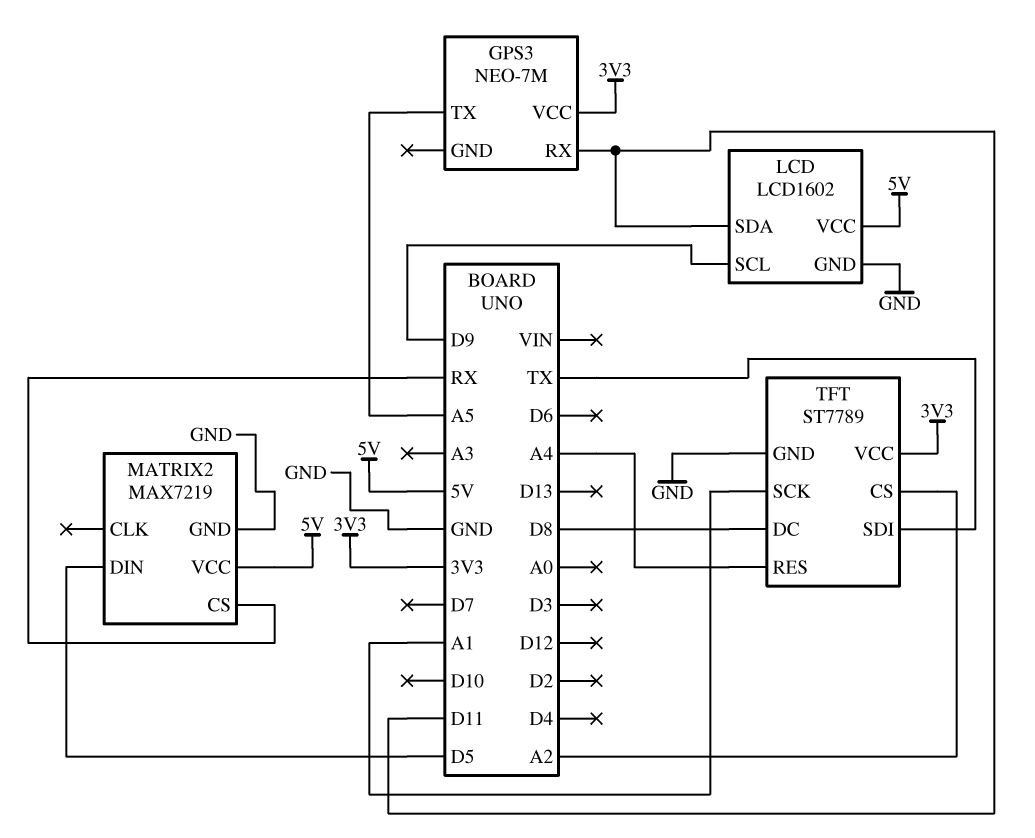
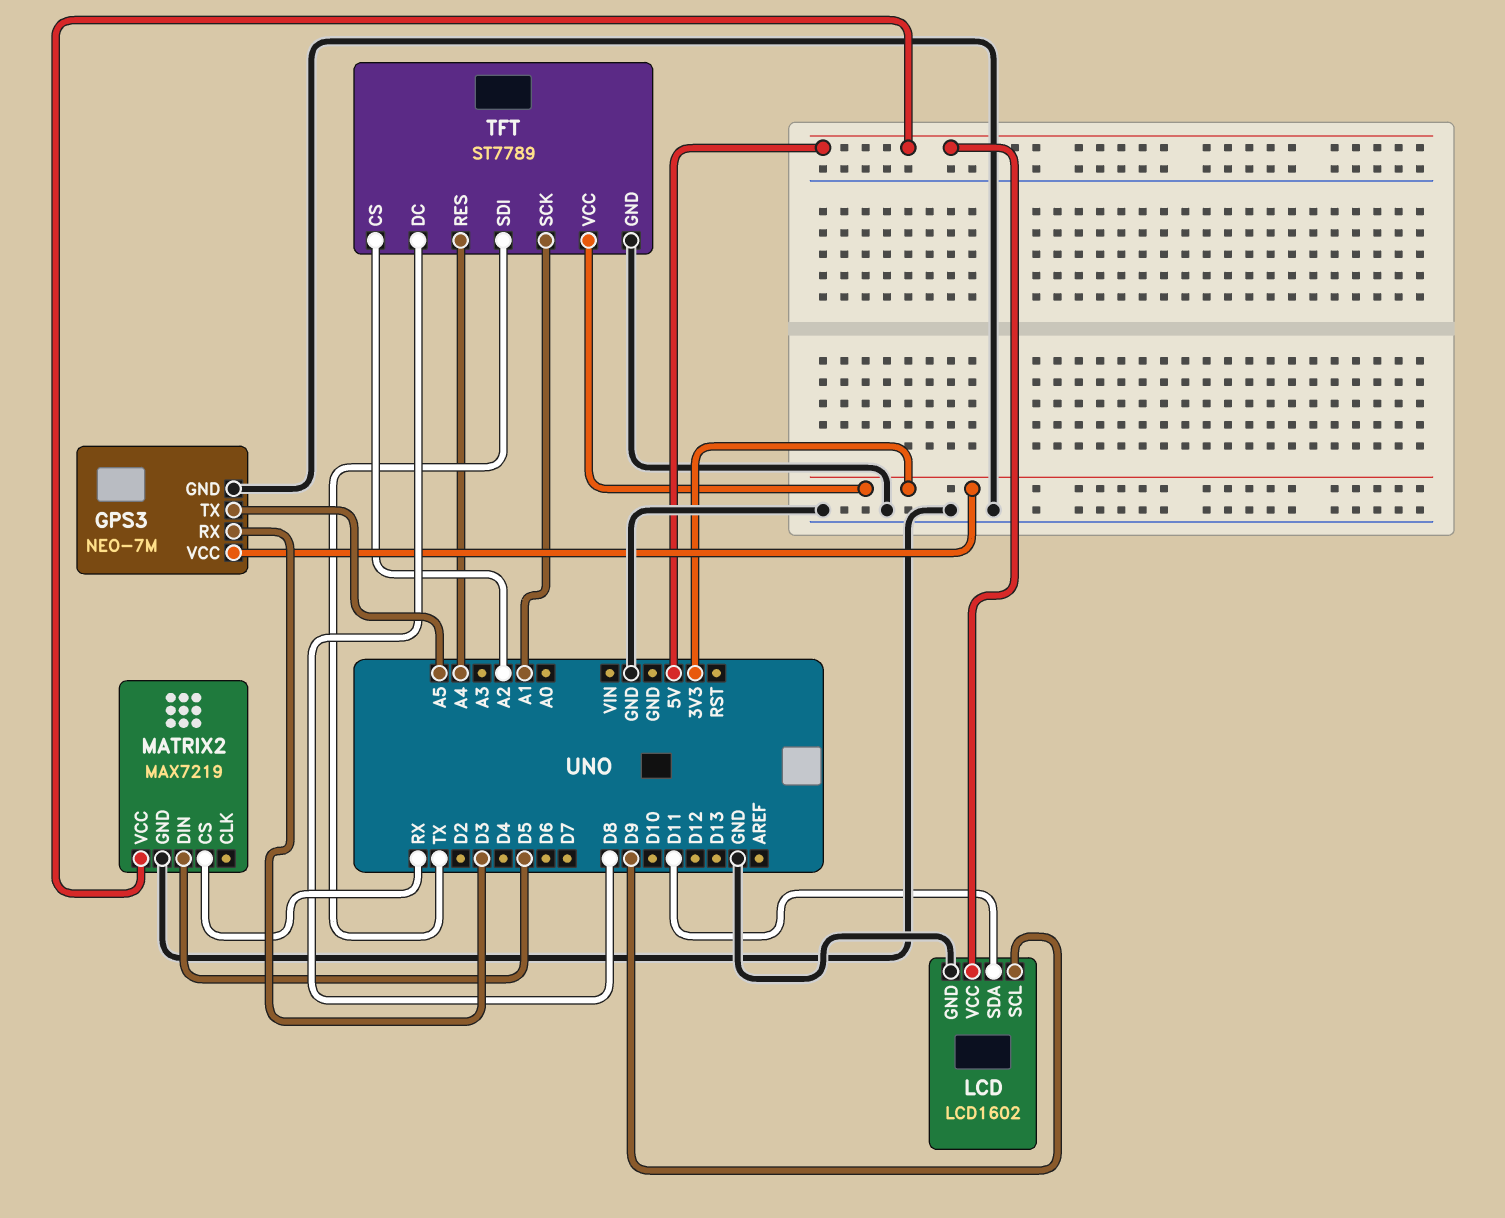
GPS3 pin GND: none -> GND
GPS3 pin RX: D11 -> D3

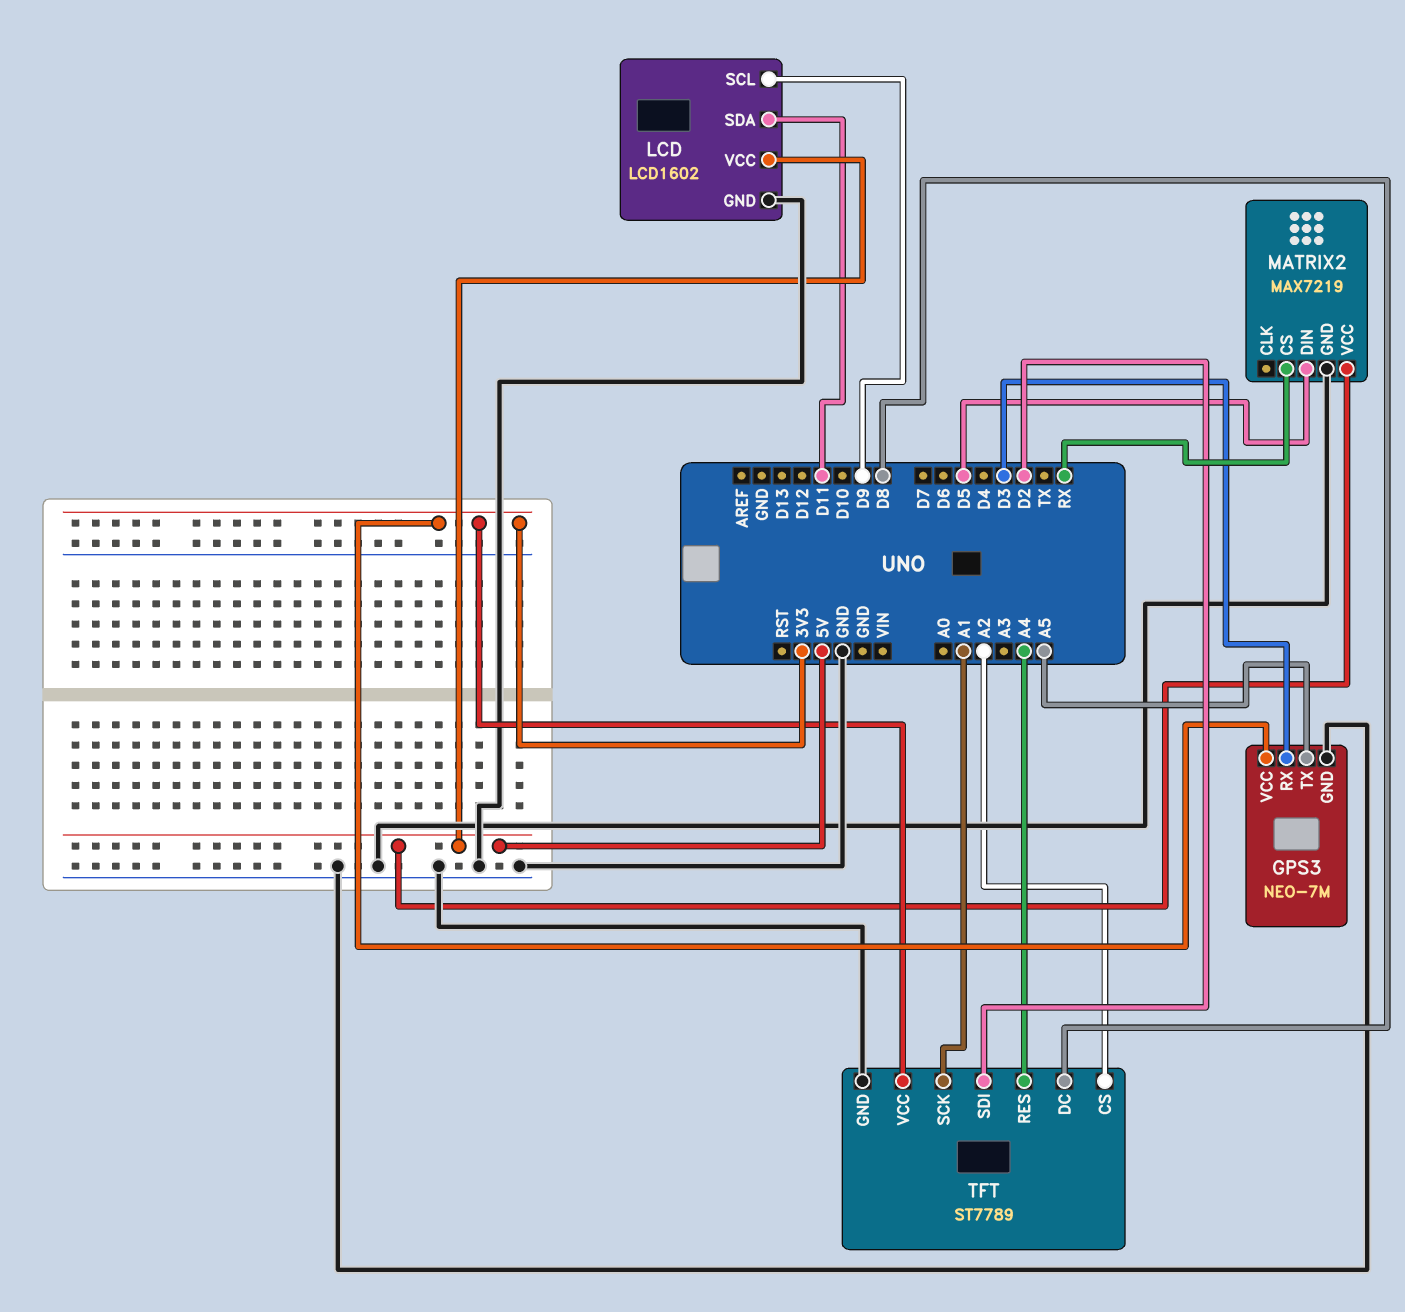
TFT pin SDI: TX -> D2

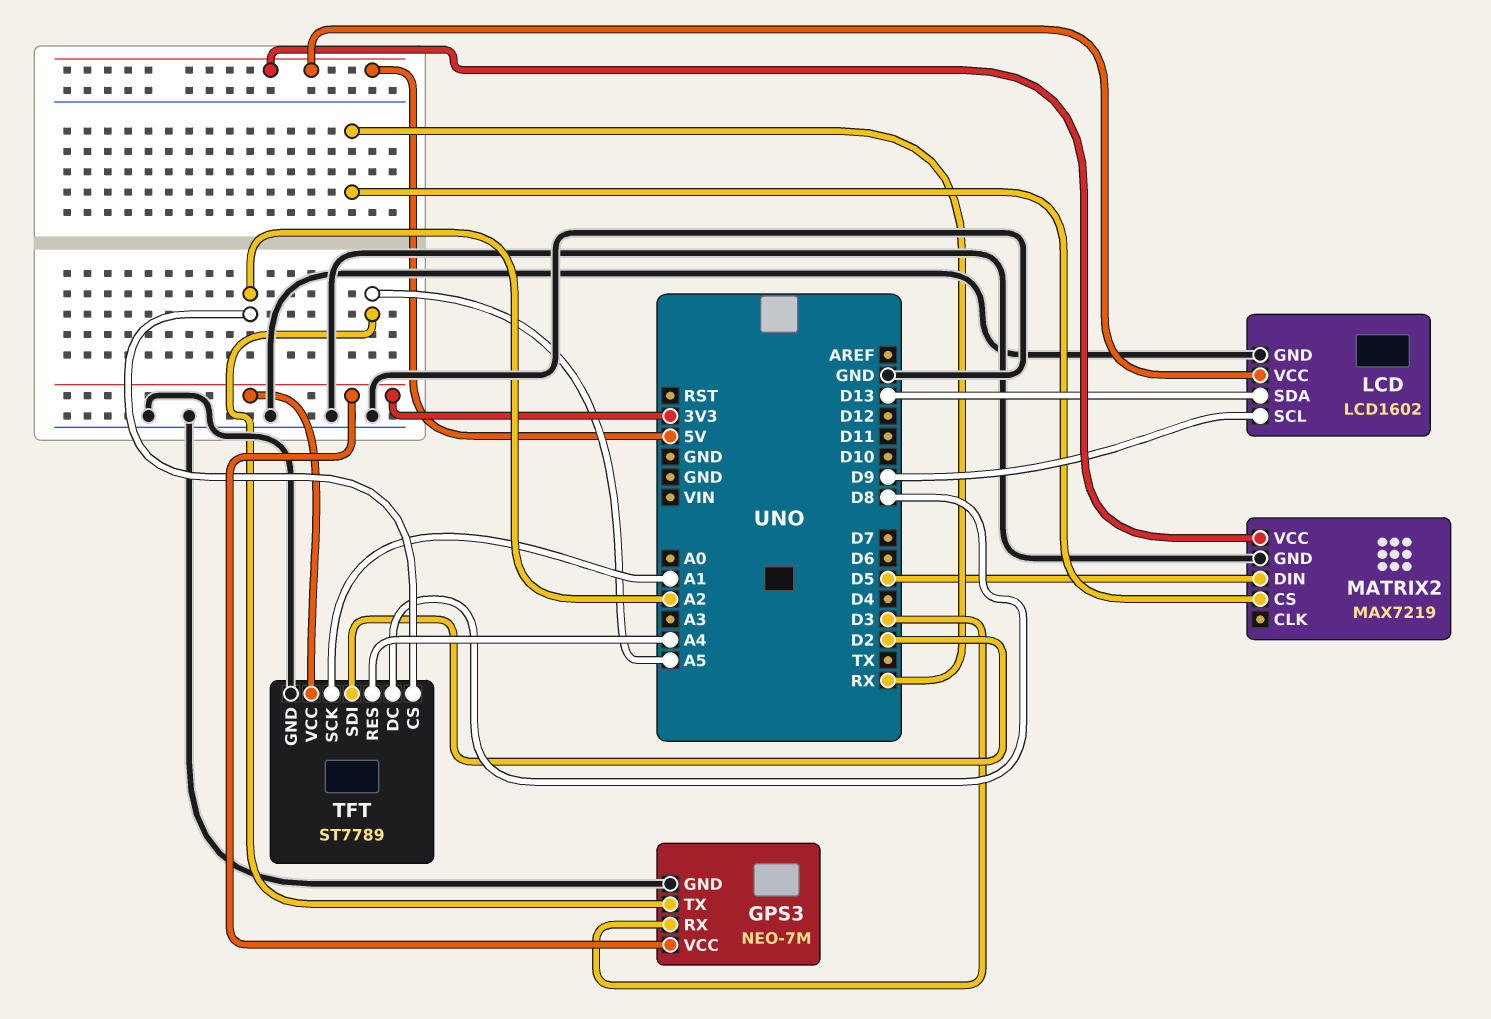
LCD pin SDA: D11 -> D13

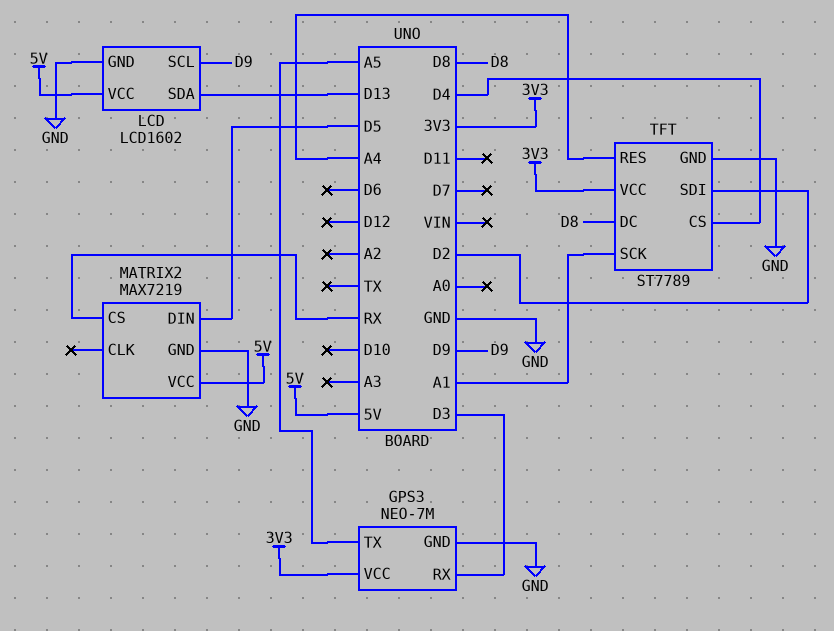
TFT pin CS: A2 -> D4

